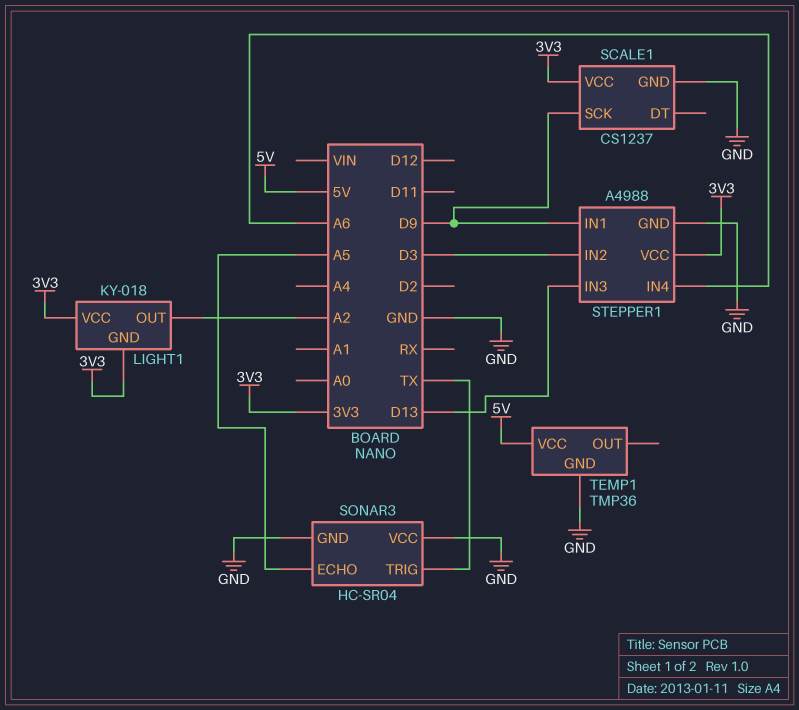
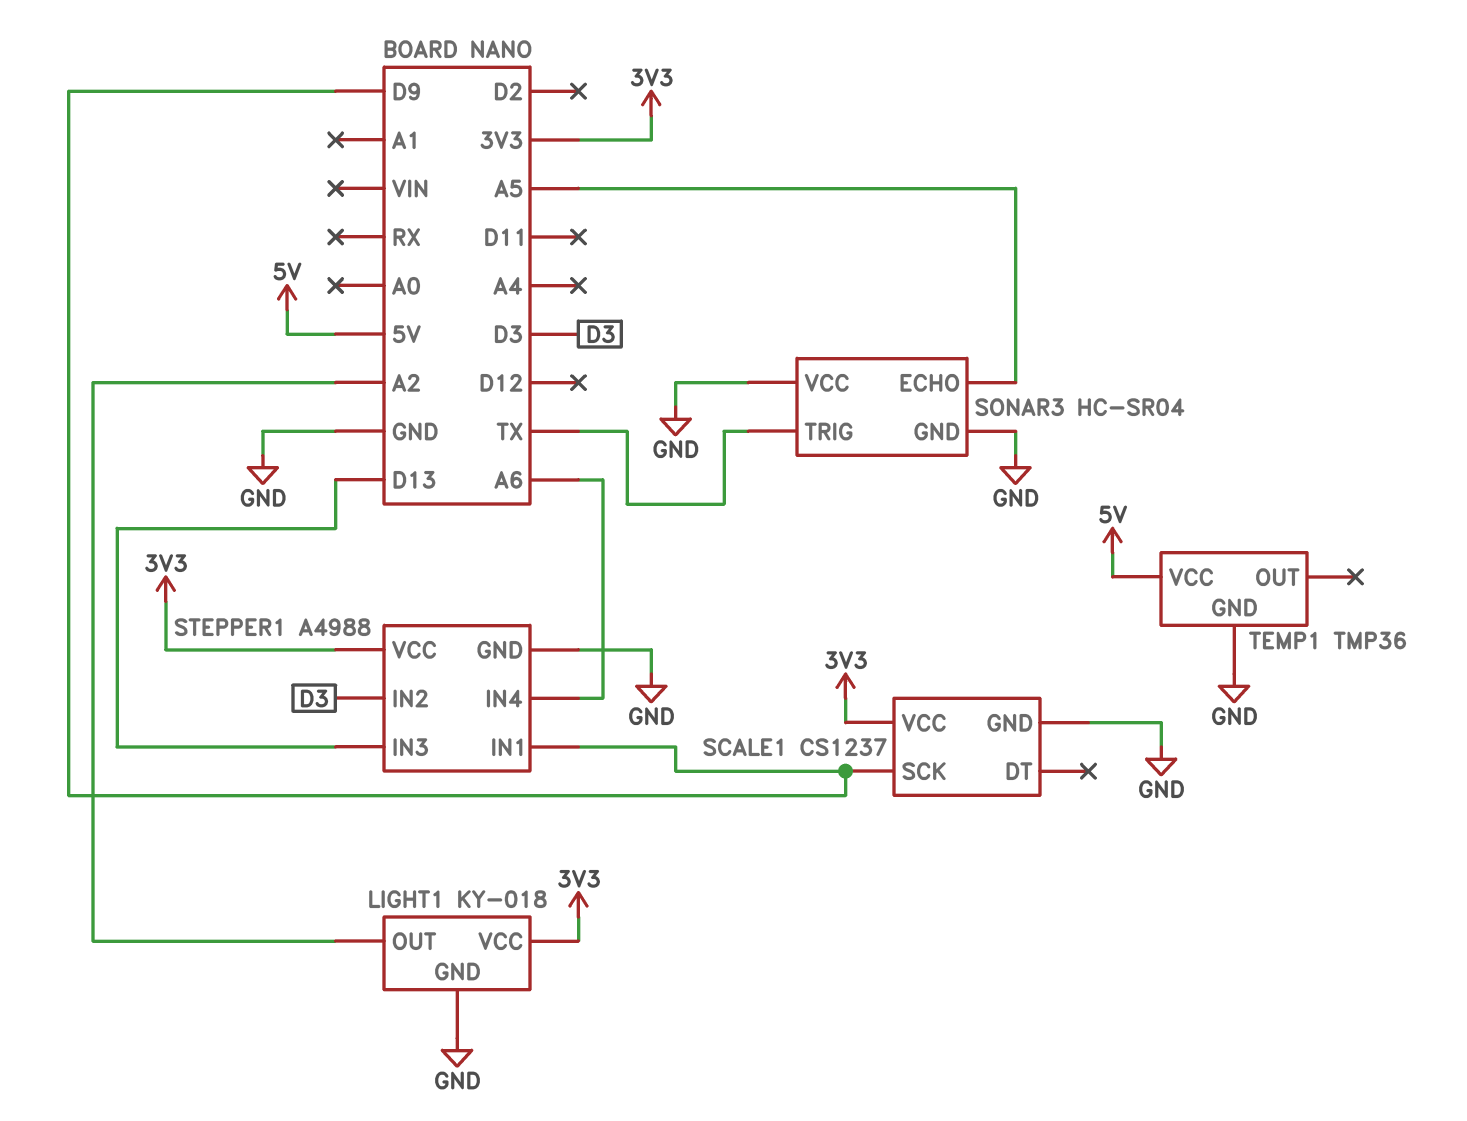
LIGHT1 pin GND: 3V3 -> GND

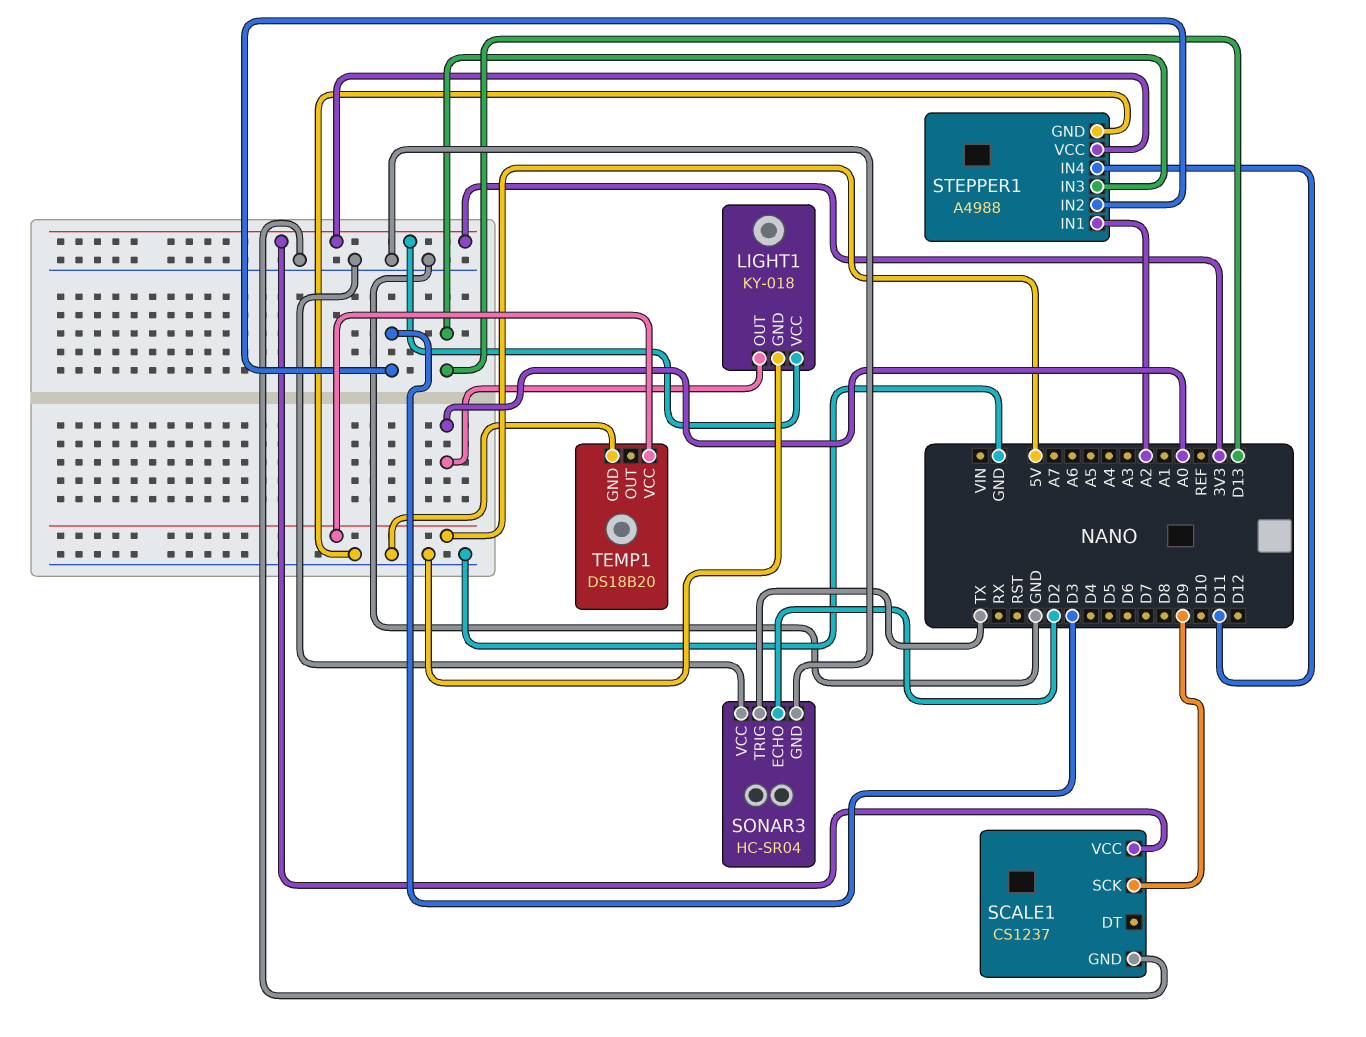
LIGHT1 pin OUT: A2 -> A0
SONAR3 pin ECHO: A5 -> D2
STEPPER1 pin IN1: D9 -> A2
STEPPER1 pin IN4: A6 -> D11
TEMP1: TMP36 -> DS18B20

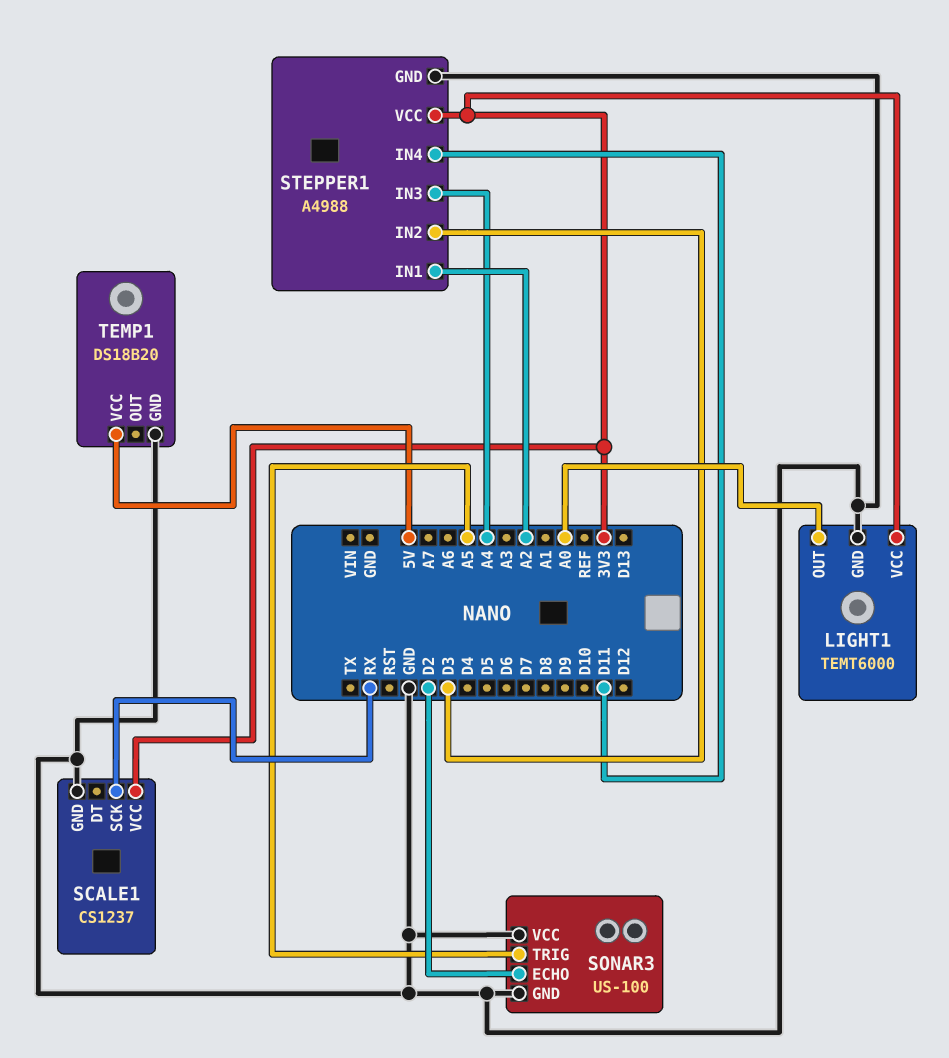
LIGHT1: KY-018 -> TEMT6000
SCALE1 pin SCK: D9 -> RX
SONAR3: HC-SR04 -> US-100
SONAR3 pin TRIG: TX -> A5
STEPPER1 pin IN3: D13 -> A4

